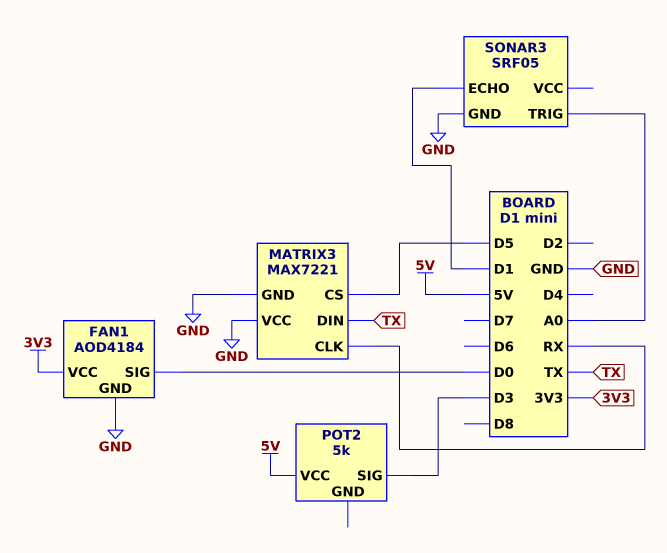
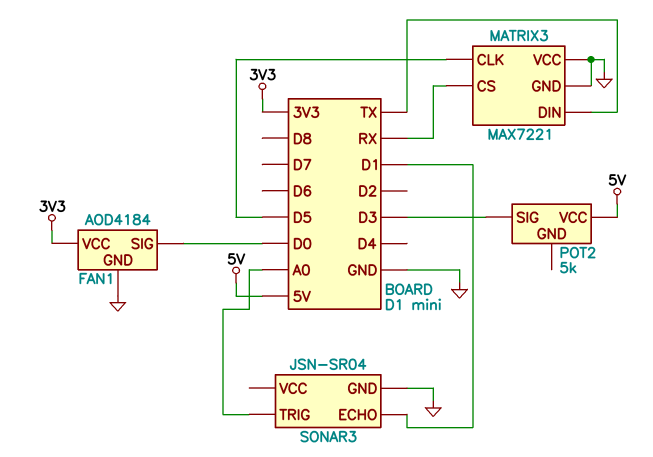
MATRIX3 pin CLK: RX -> D5
MATRIX3 pin CS: D5 -> RX
SONAR3: SRF05 -> JSN-SR04

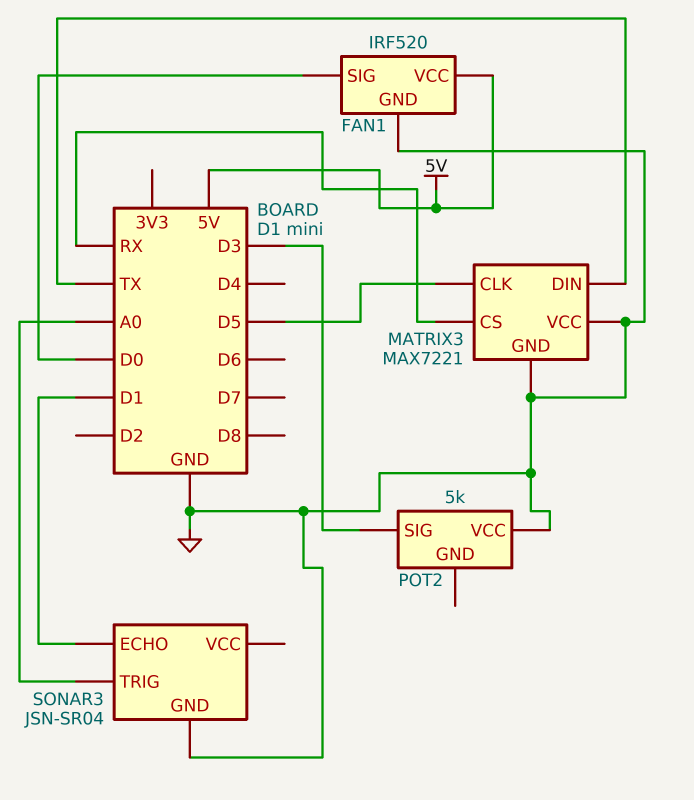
FAN1: AOD4184 -> IRF520
FAN1 pin VCC: 3V3 -> 5V
POT2 pin VCC: 5V -> GND

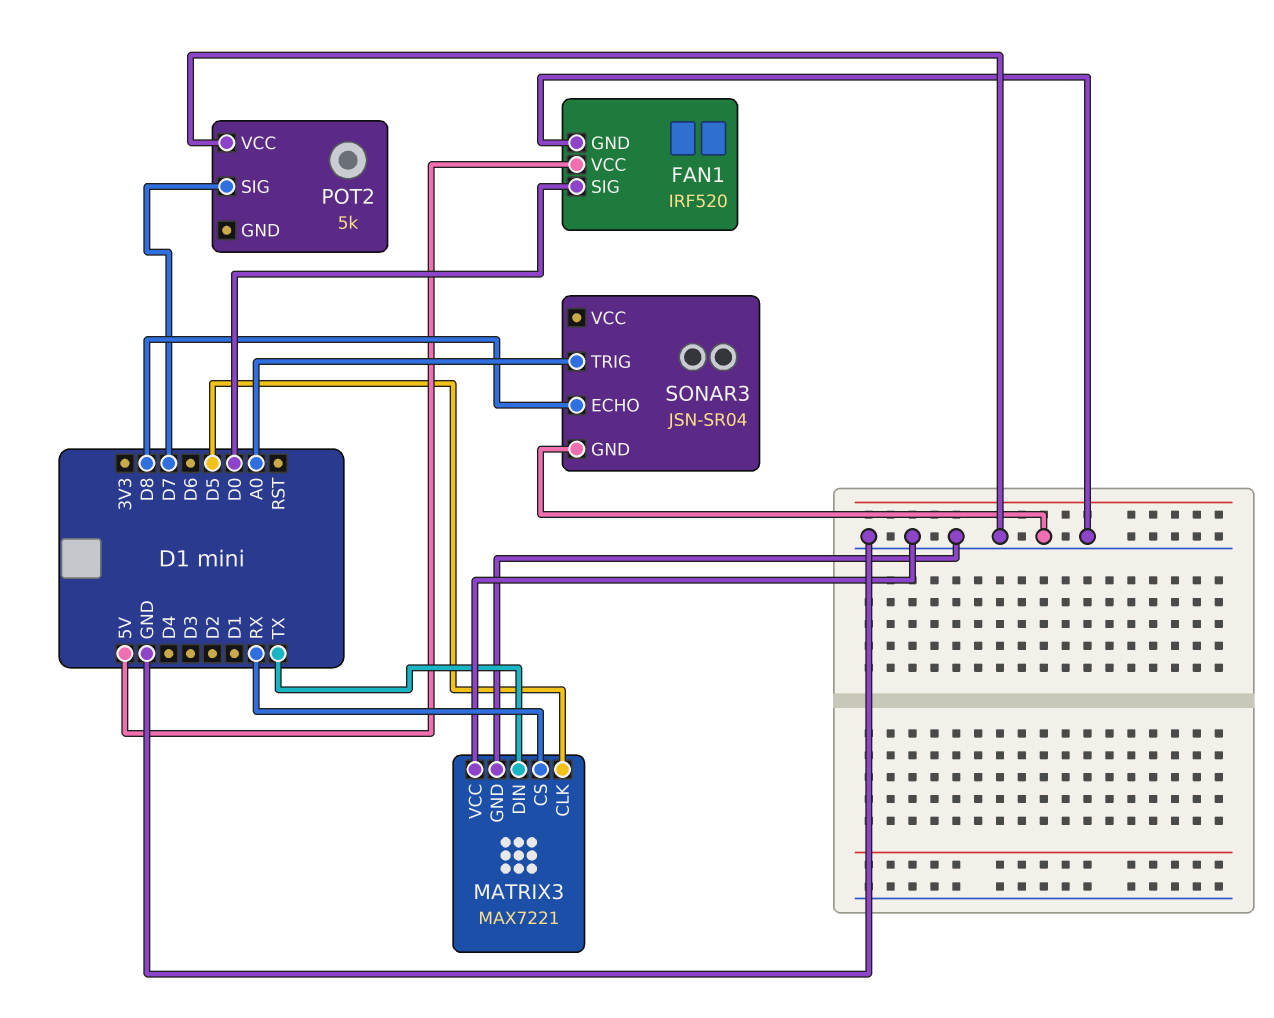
POT2 pin SIG: D3 -> D7
SONAR3 pin ECHO: D1 -> D8

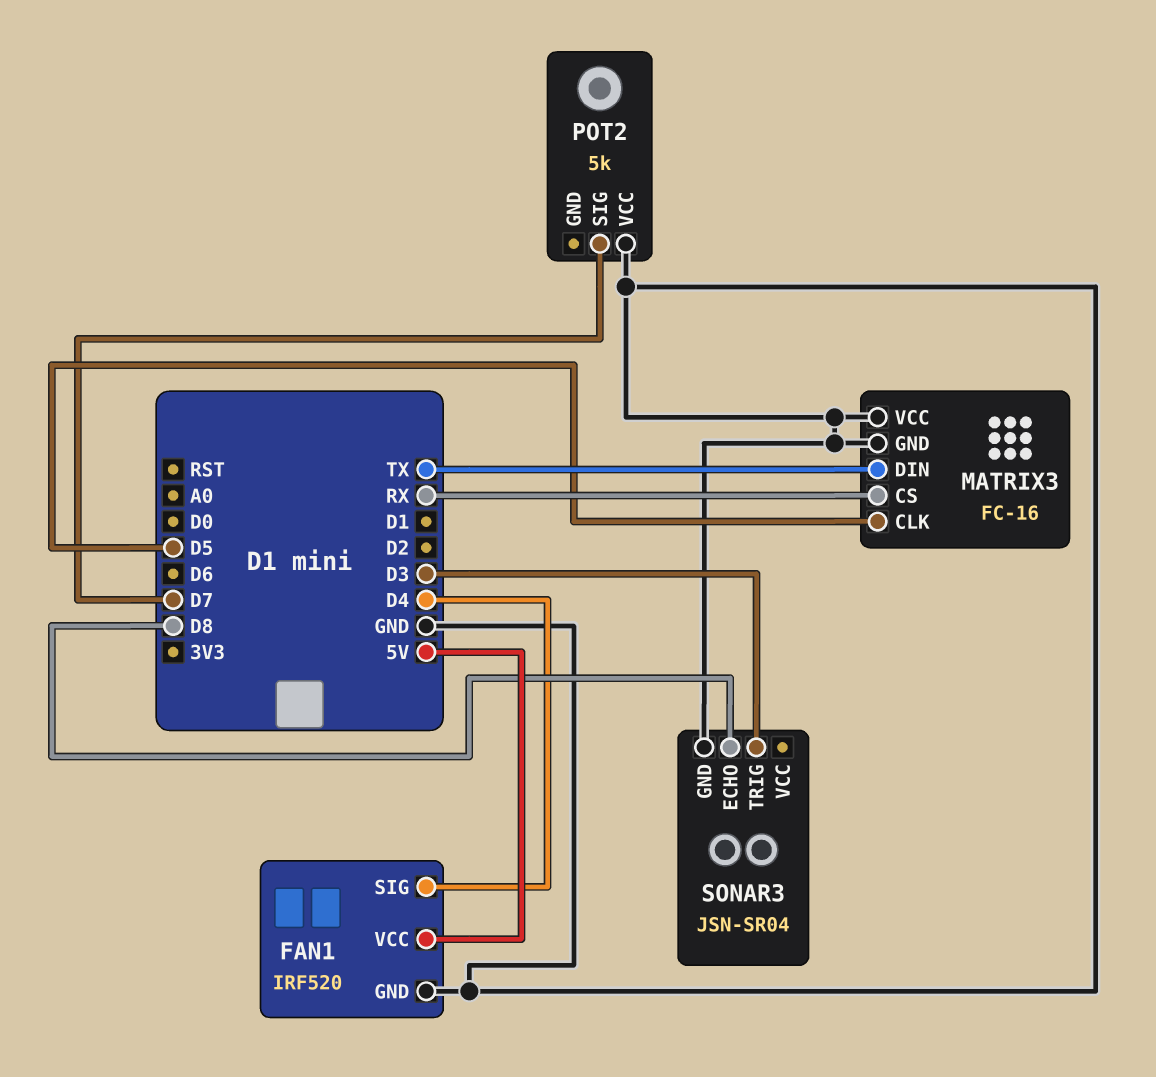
FAN1 pin SIG: D0 -> D4
MATRIX3: MAX7221 -> FC-16
SONAR3 pin TRIG: A0 -> D3

